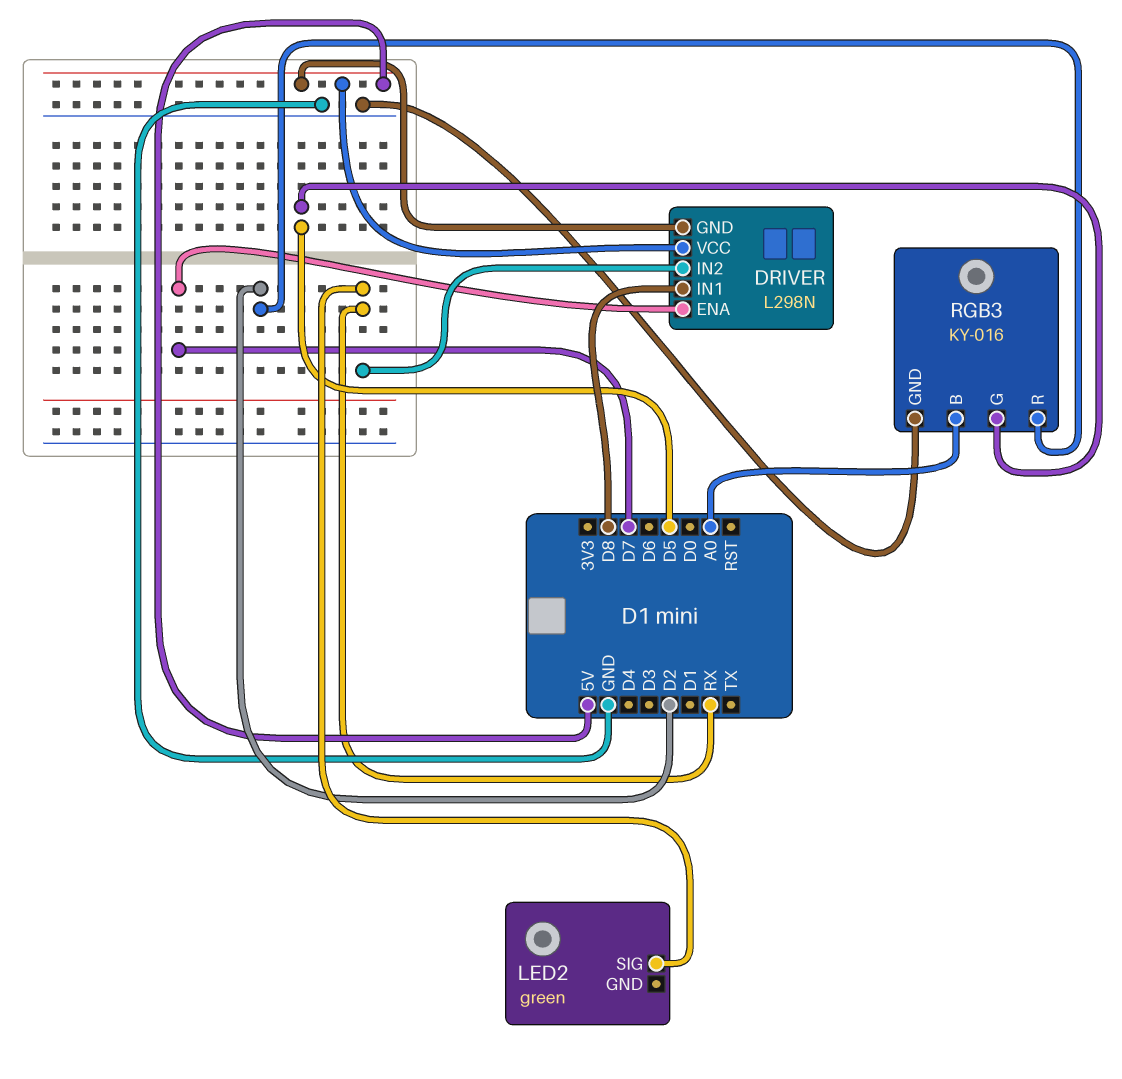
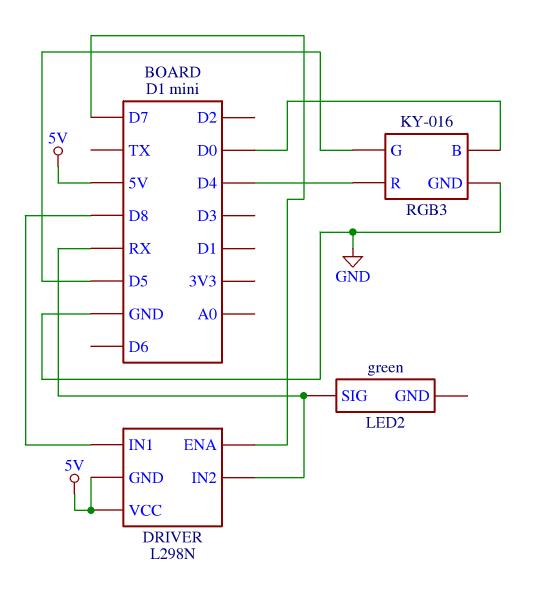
RGB3 pin B: A0 -> D0
RGB3 pin R: D2 -> D4

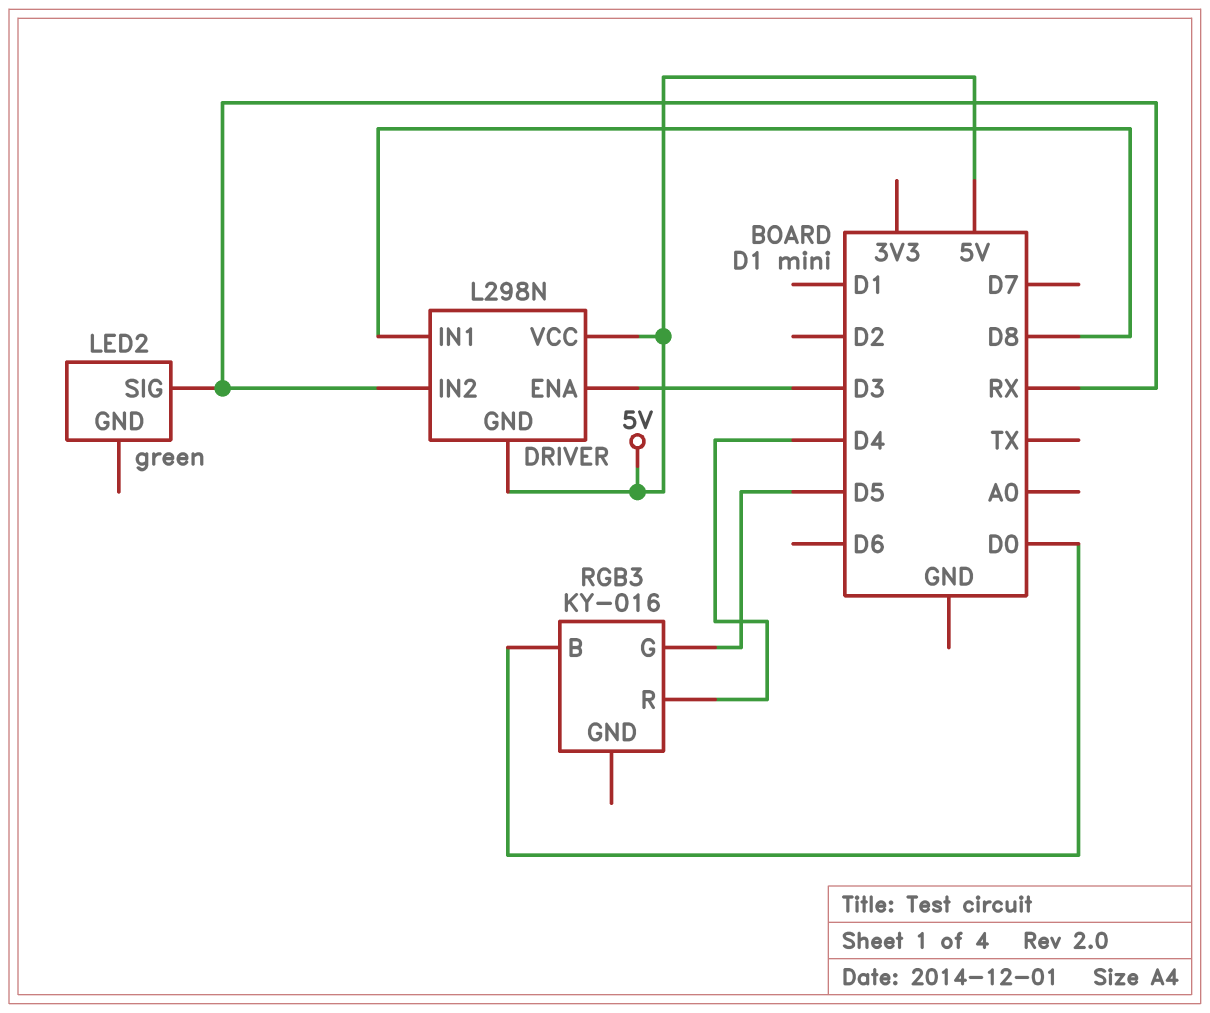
DRIVER pin ENA: D7 -> D3
RGB3 pin GND: GND -> none

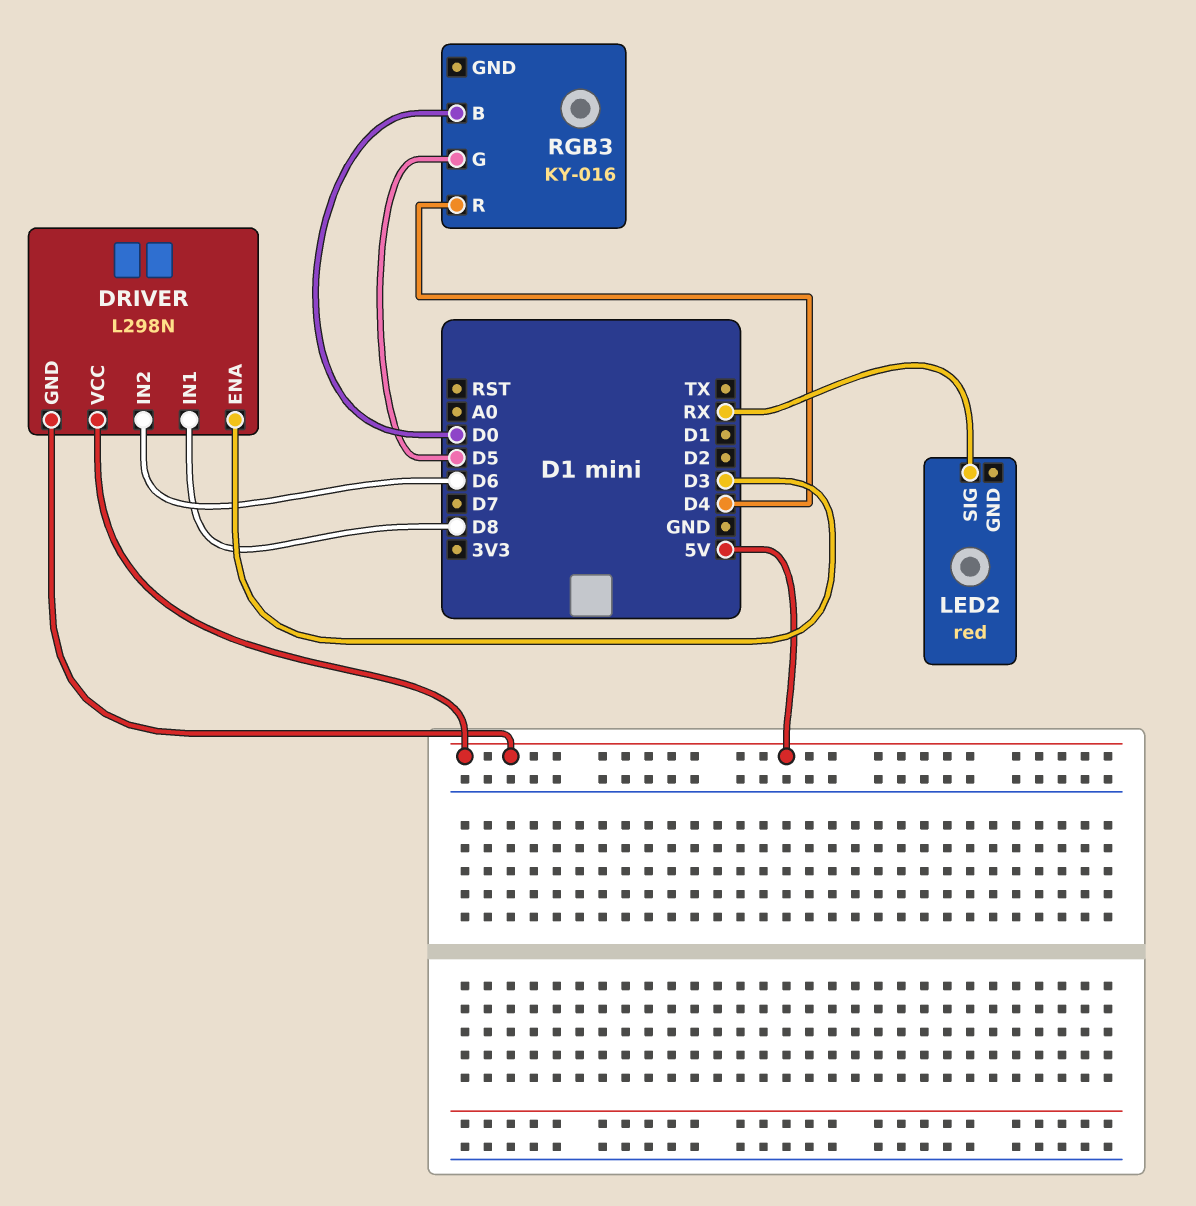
DRIVER pin IN2: RX -> D6
LED2: green -> red

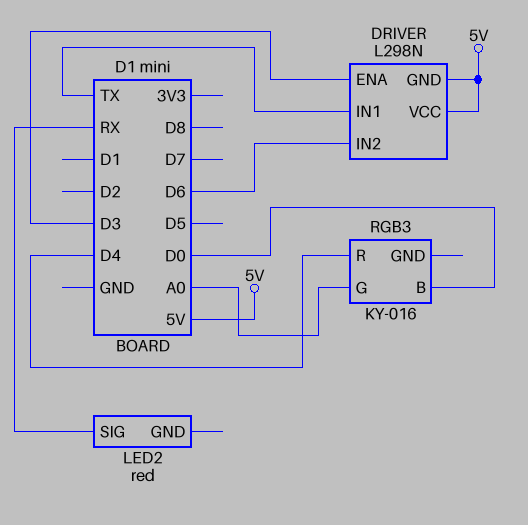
DRIVER pin IN1: D8 -> TX
RGB3 pin G: D5 -> A0

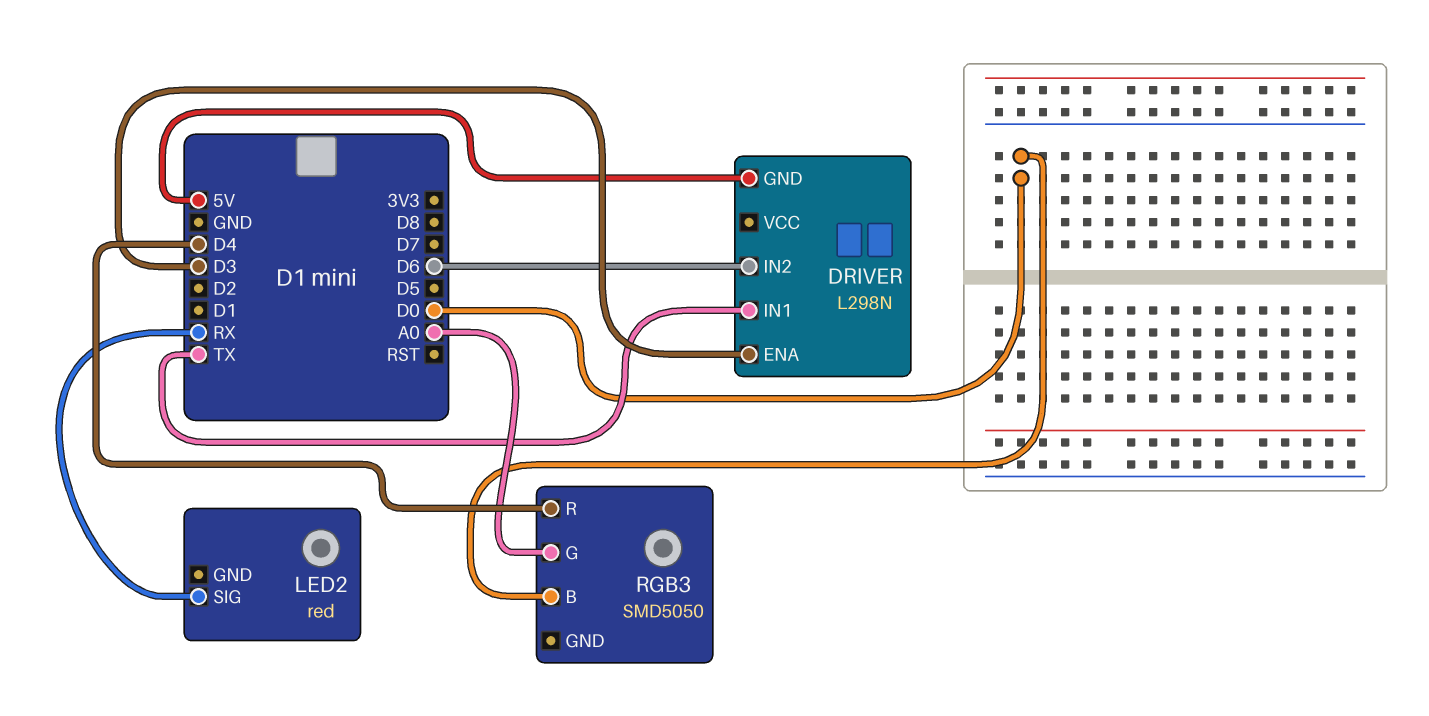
DRIVER pin VCC: 5V -> none
RGB3: KY-016 -> SMD5050

